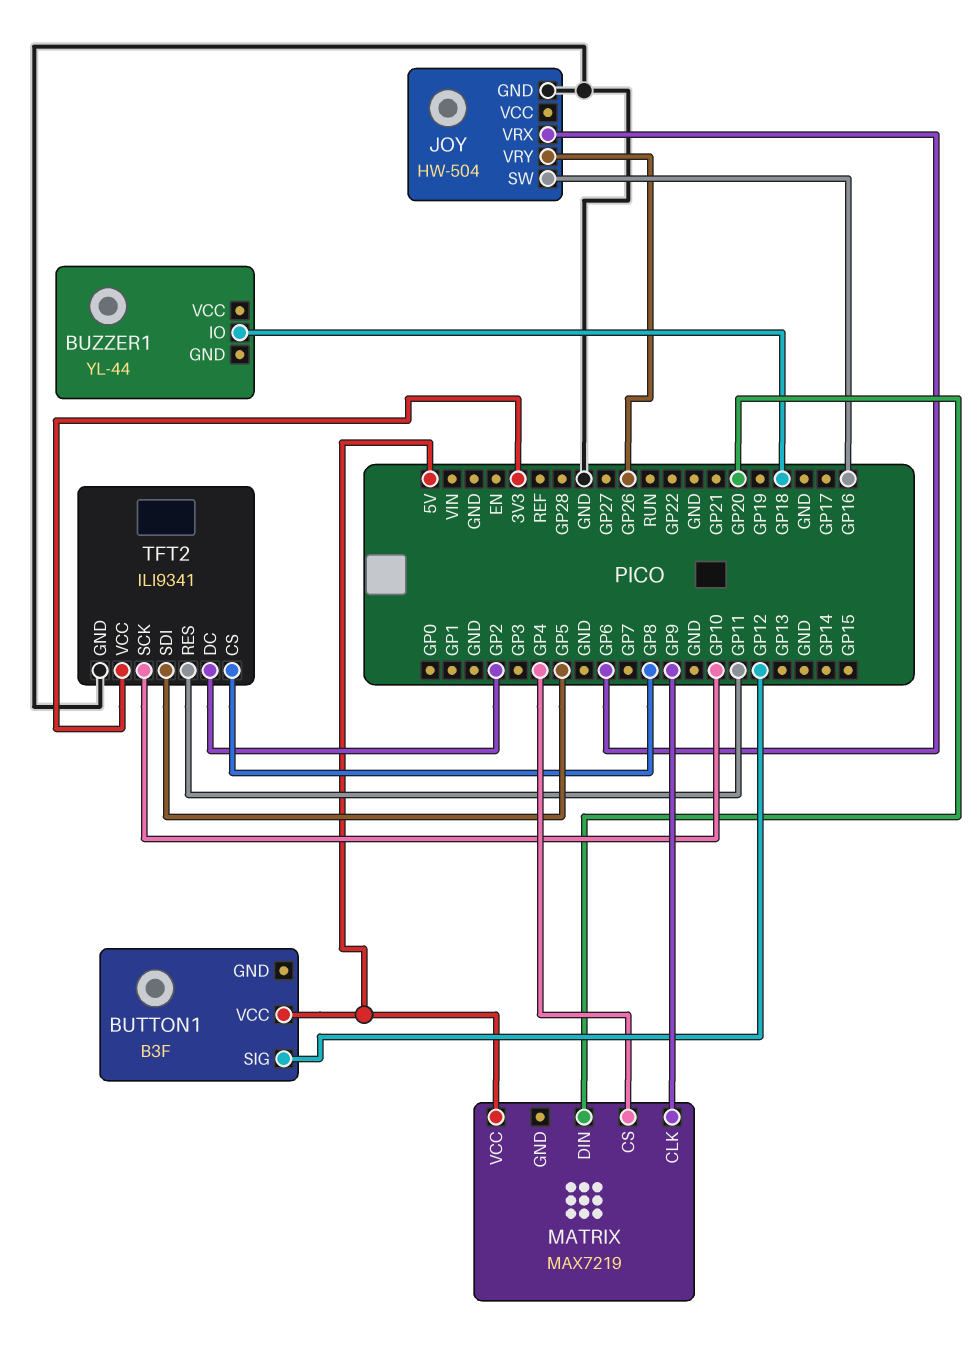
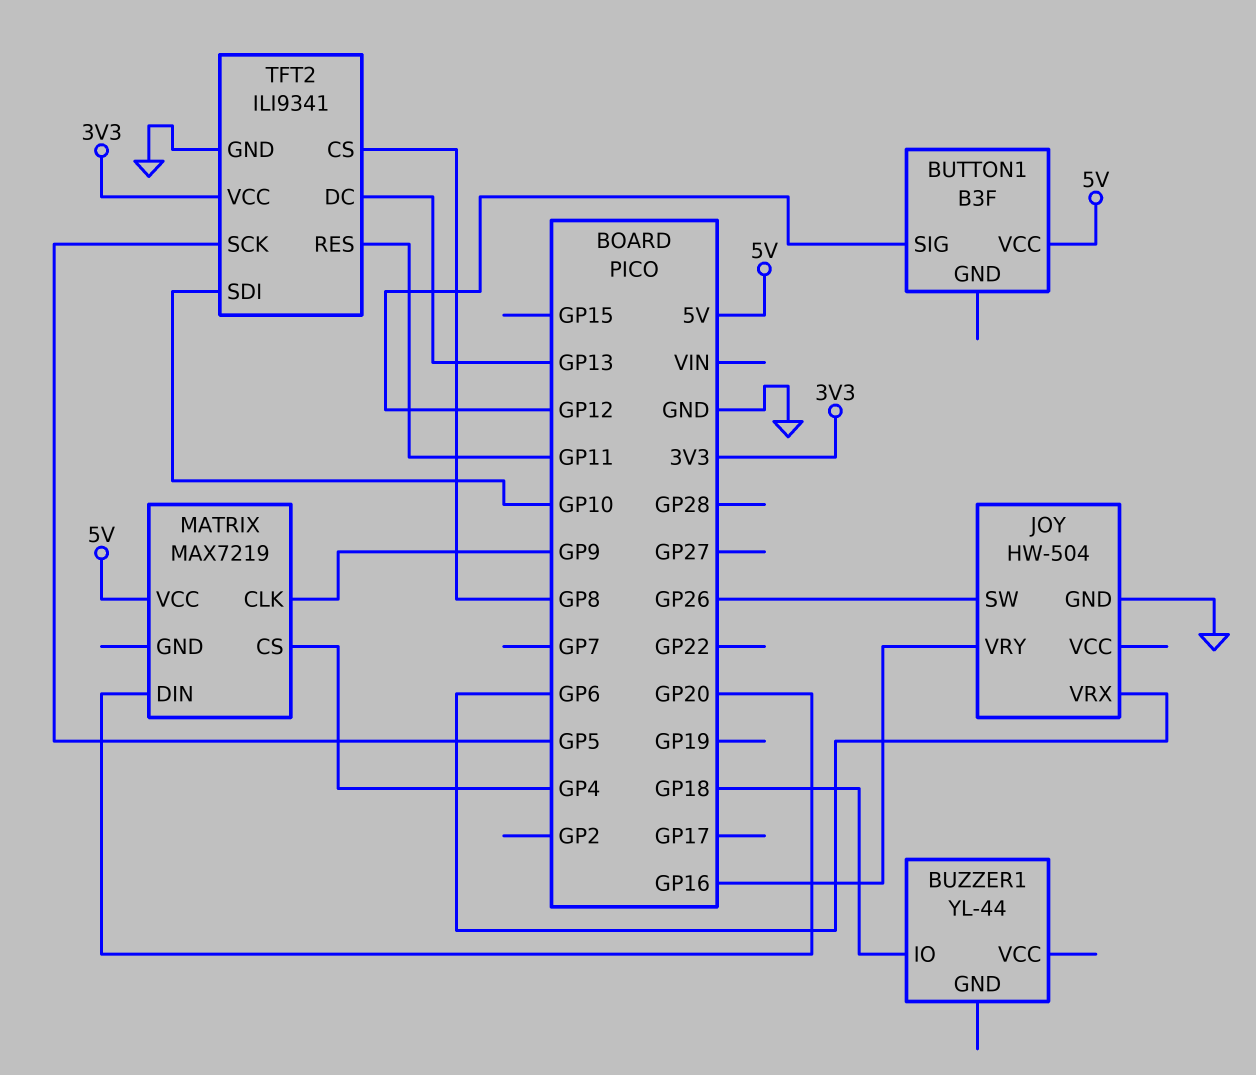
JOY pin SW: GP16 -> GP26
JOY pin VRY: GP26 -> GP16
TFT2 pin DC: GP2 -> GP13
TFT2 pin SCK: GP10 -> GP5
TFT2 pin SDI: GP5 -> GP10

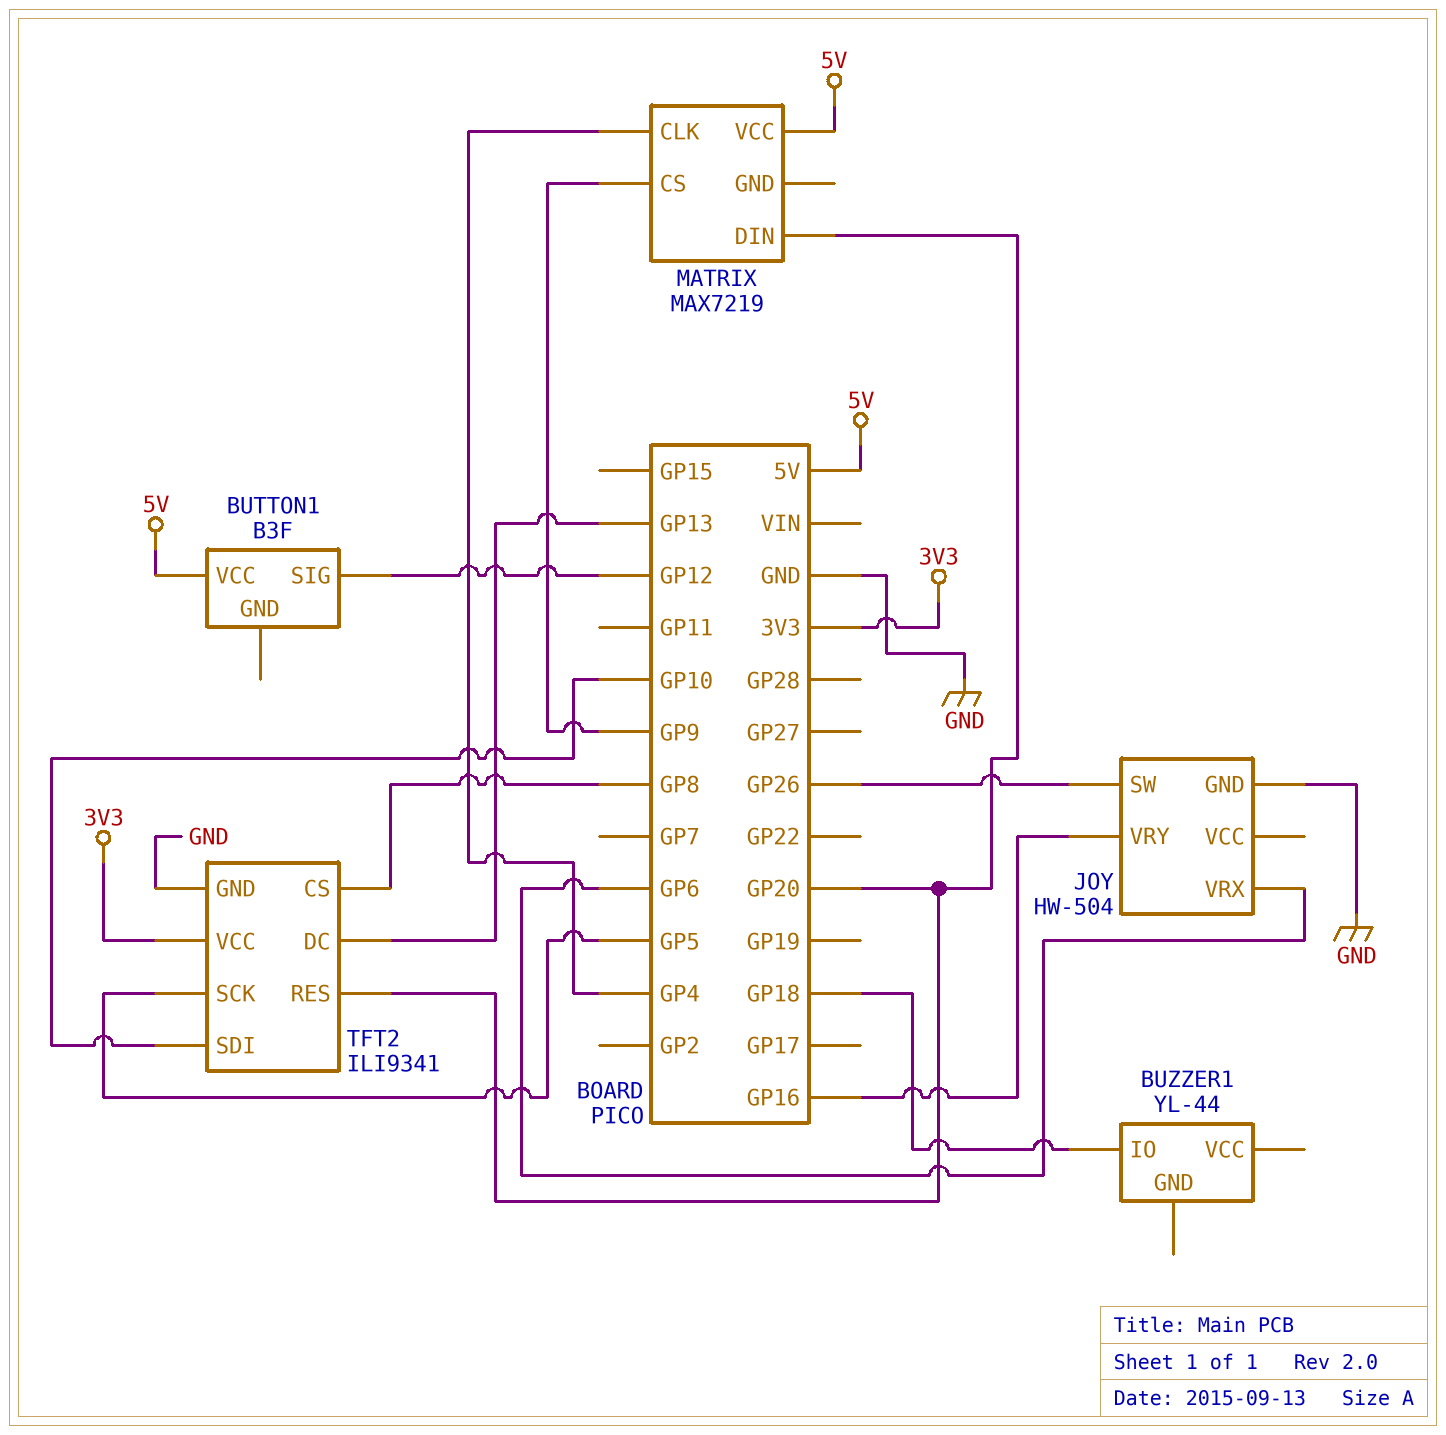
MATRIX pin CLK: GP9 -> GP4
MATRIX pin CS: GP4 -> GP9
TFT2 pin RES: GP11 -> GP20

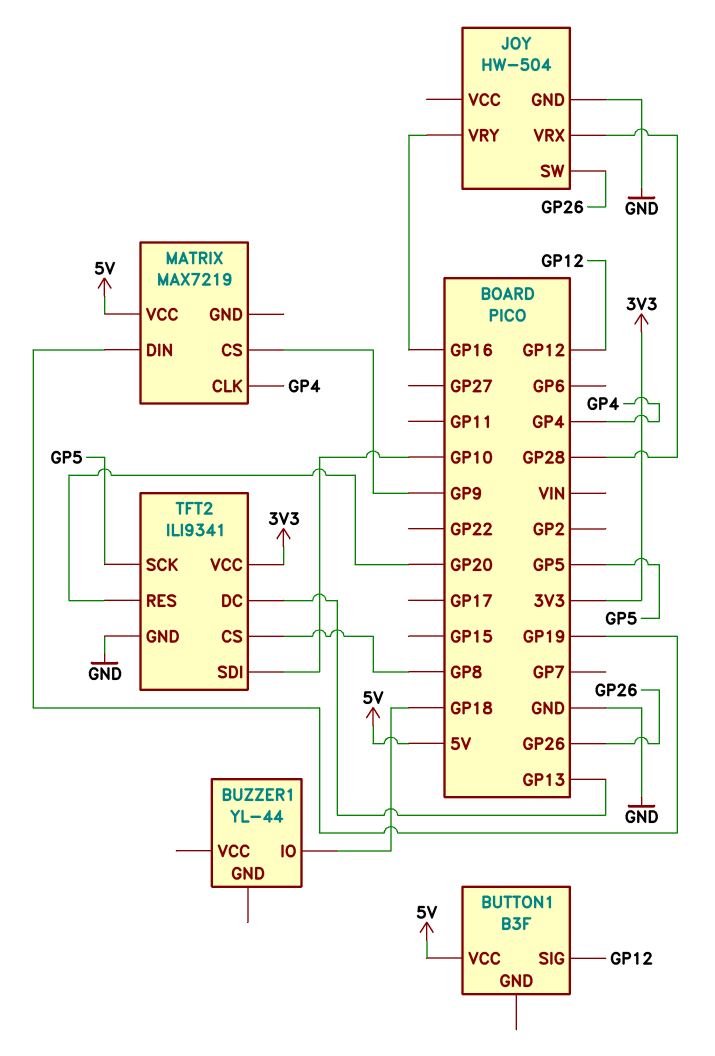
JOY pin VRX: GP6 -> GP28
MATRIX pin DIN: GP20 -> GP19

